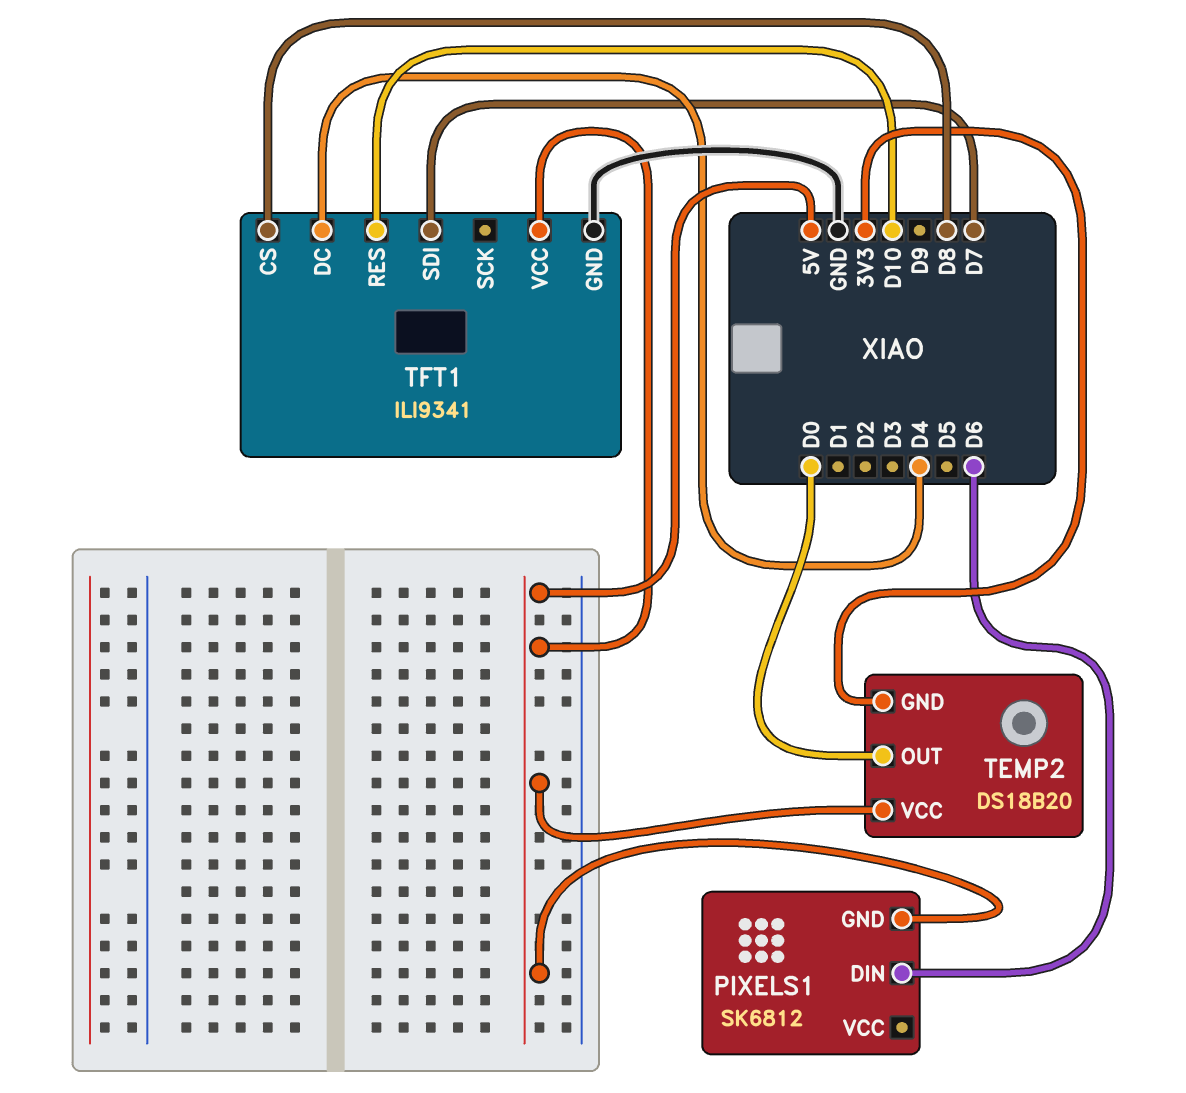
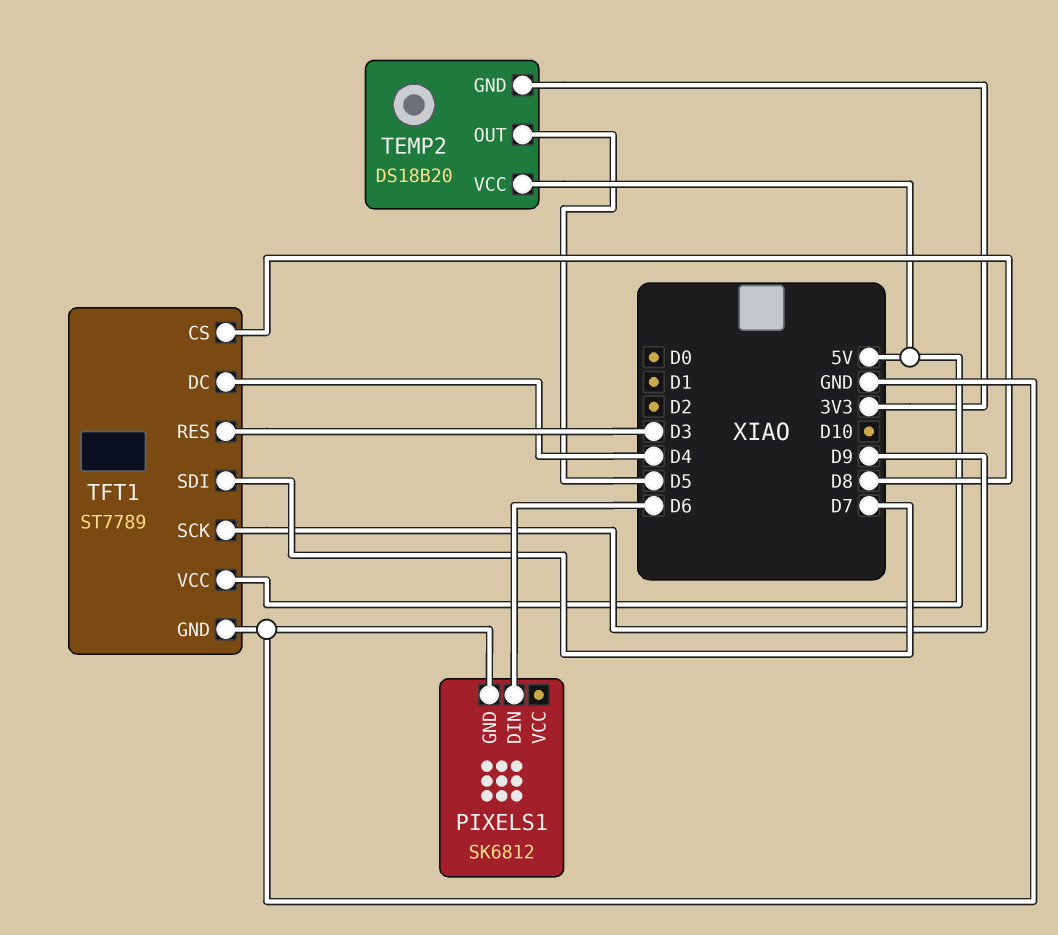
PIXELS1 pin GND: 5V -> GND
TEMP2 pin OUT: D0 -> D5
TFT1: ILI9341 -> ST7789
TFT1 pin RES: D10 -> D3
TFT1 pin SCK: none -> D9

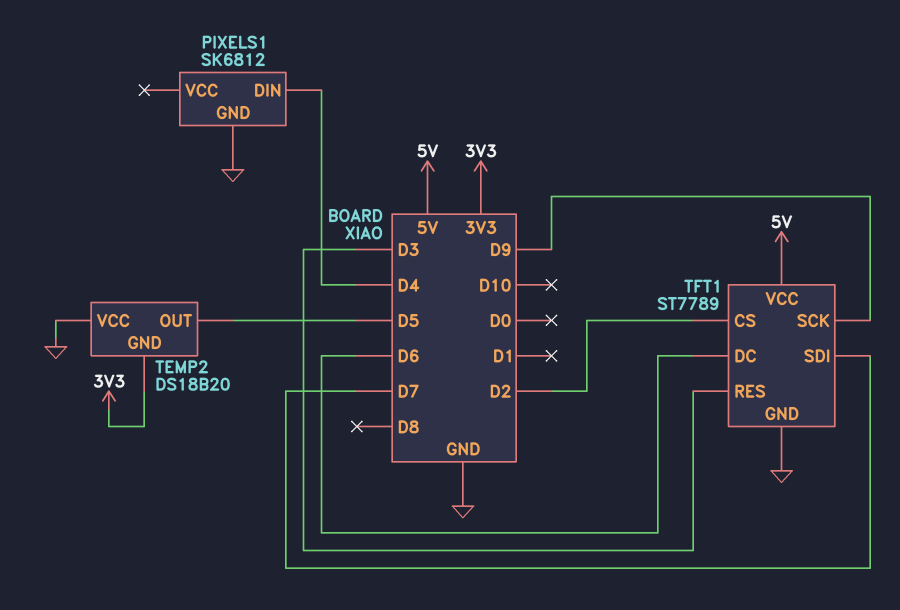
PIXELS1 pin DIN: D6 -> D4
TEMP2 pin VCC: 5V -> GND
TFT1 pin CS: D8 -> D2
TFT1 pin DC: D4 -> D6

